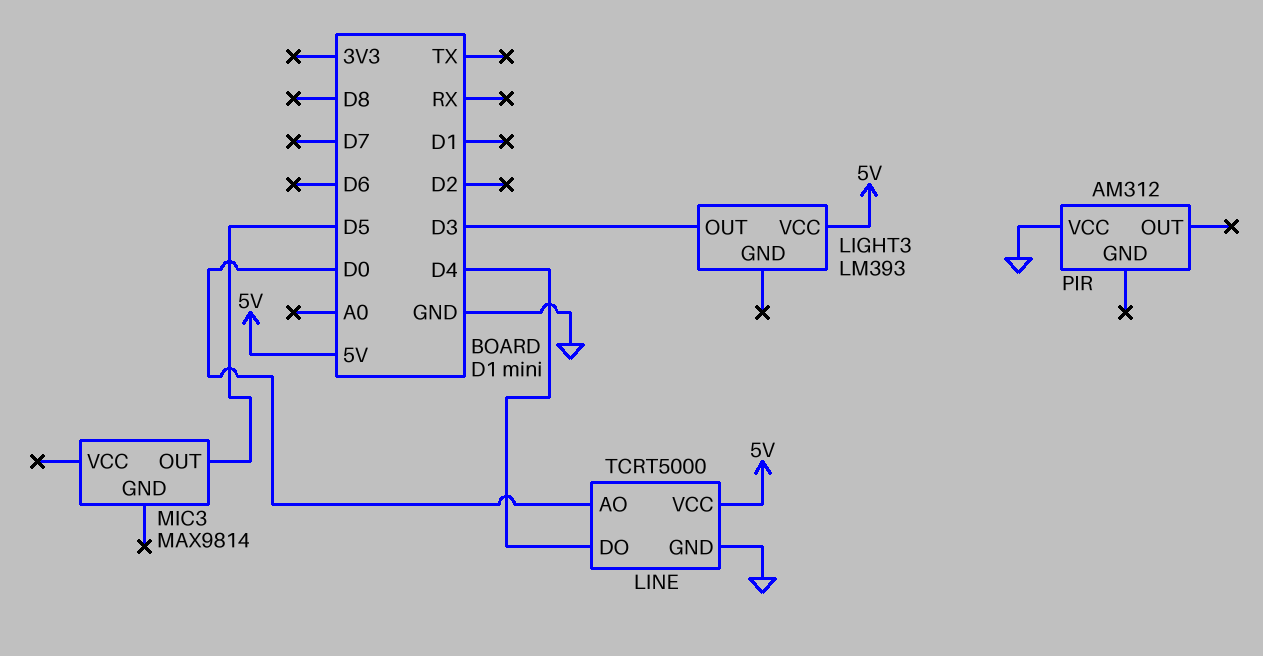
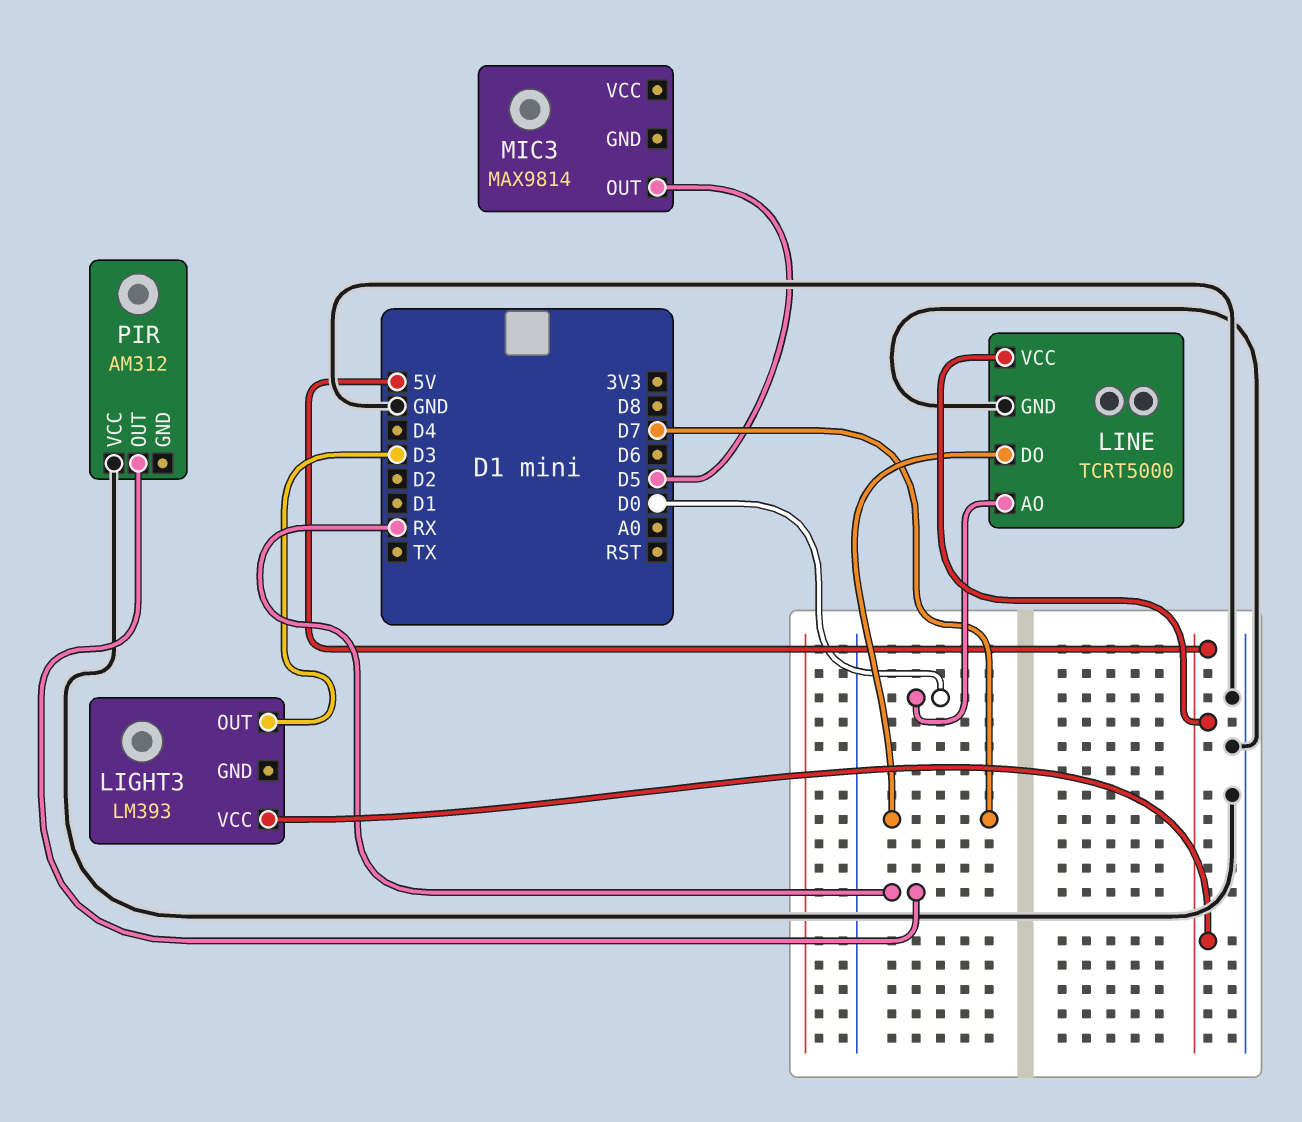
LINE pin DO: D4 -> D7
PIR pin OUT: none -> RX

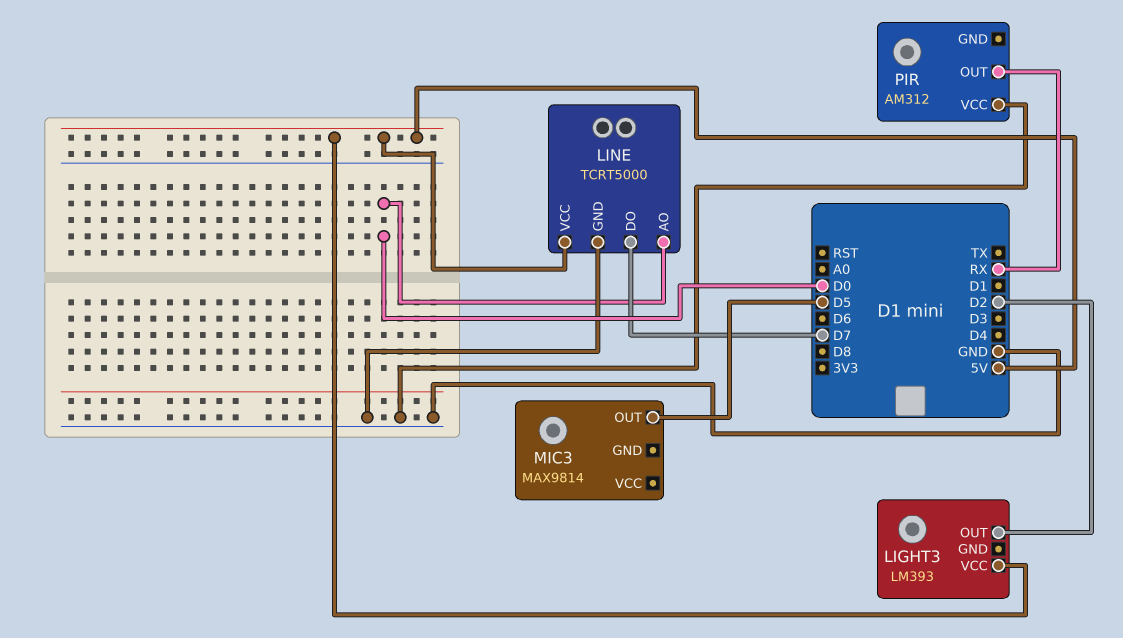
LIGHT3 pin OUT: D3 -> D2

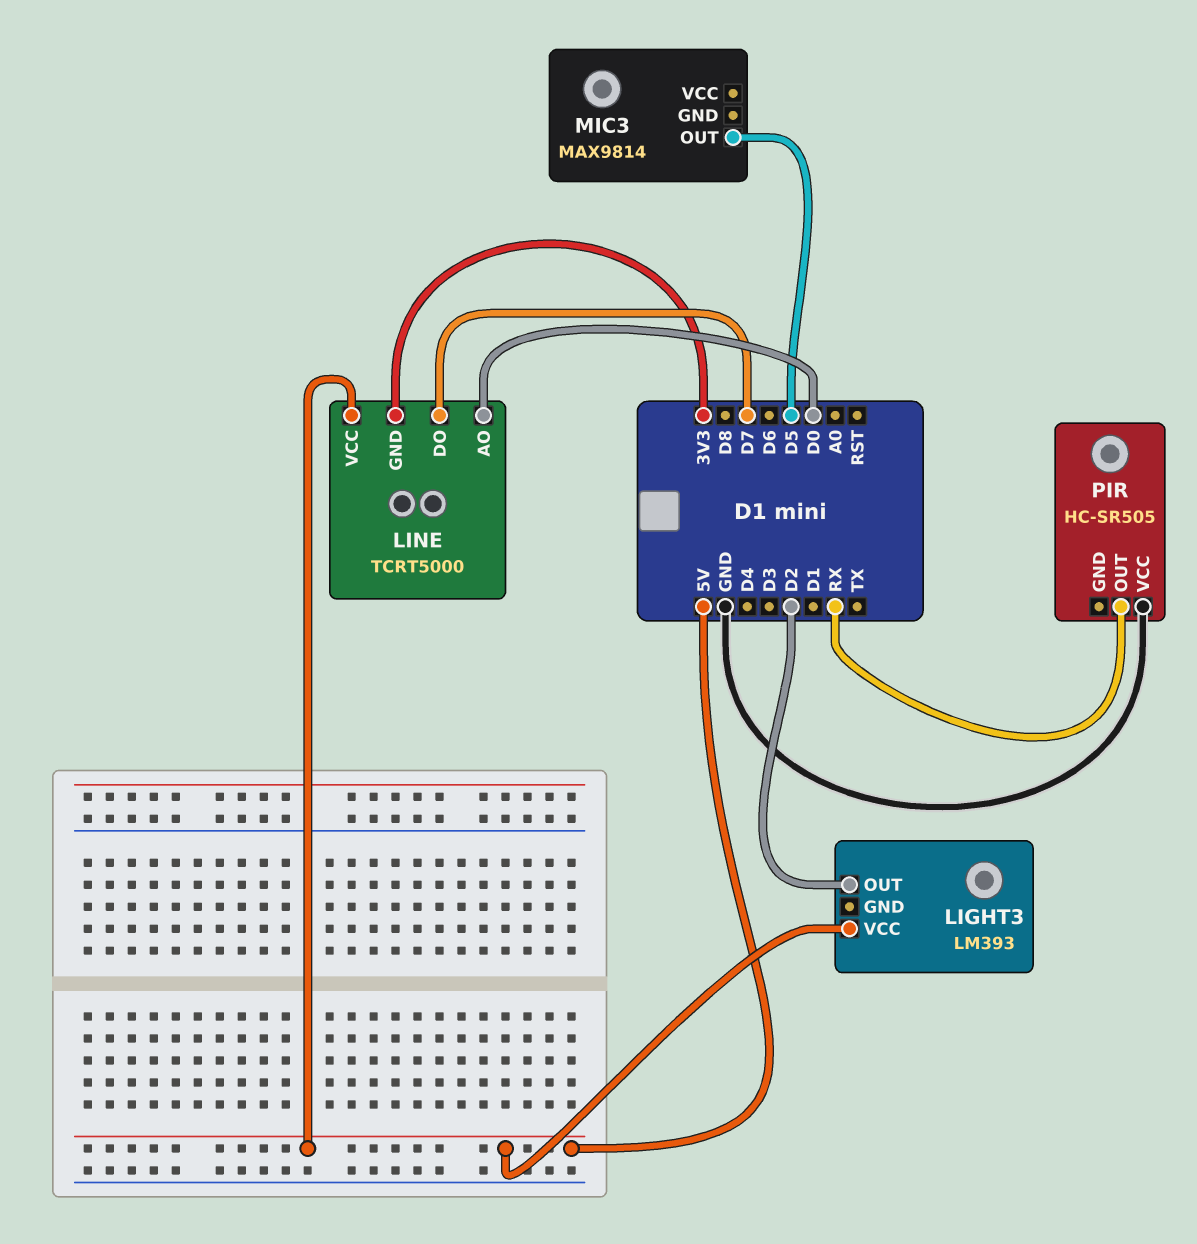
LINE pin GND: GND -> 3V3
PIR: AM312 -> HC-SR505

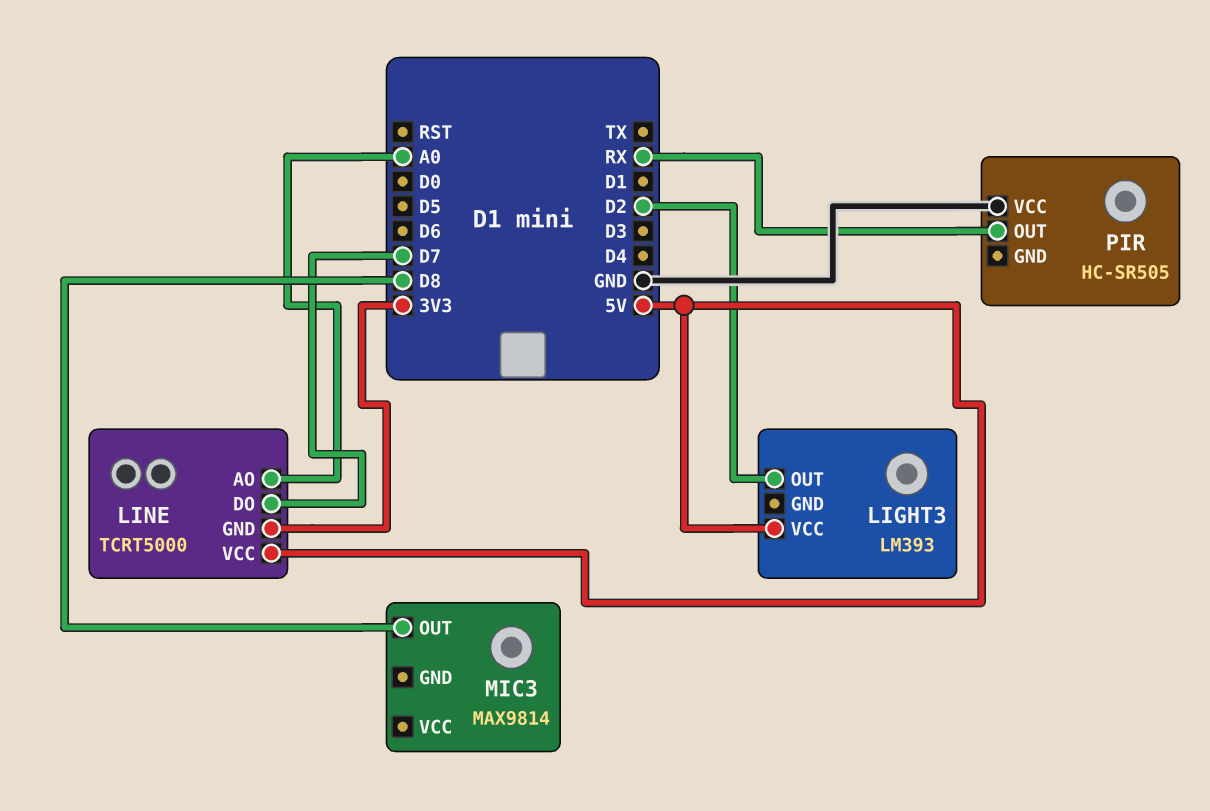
LINE pin AO: D0 -> A0
MIC3 pin OUT: D5 -> D8

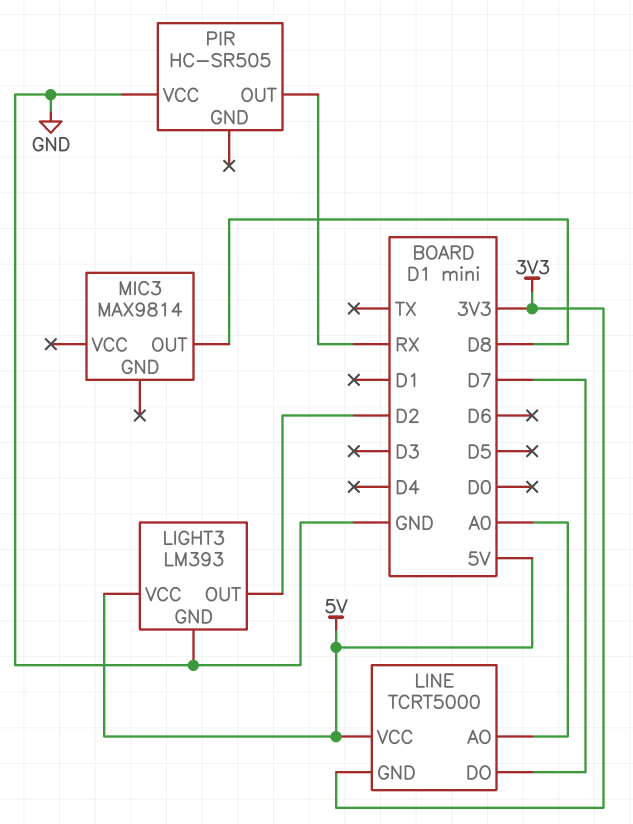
LIGHT3 pin GND: none -> GND

